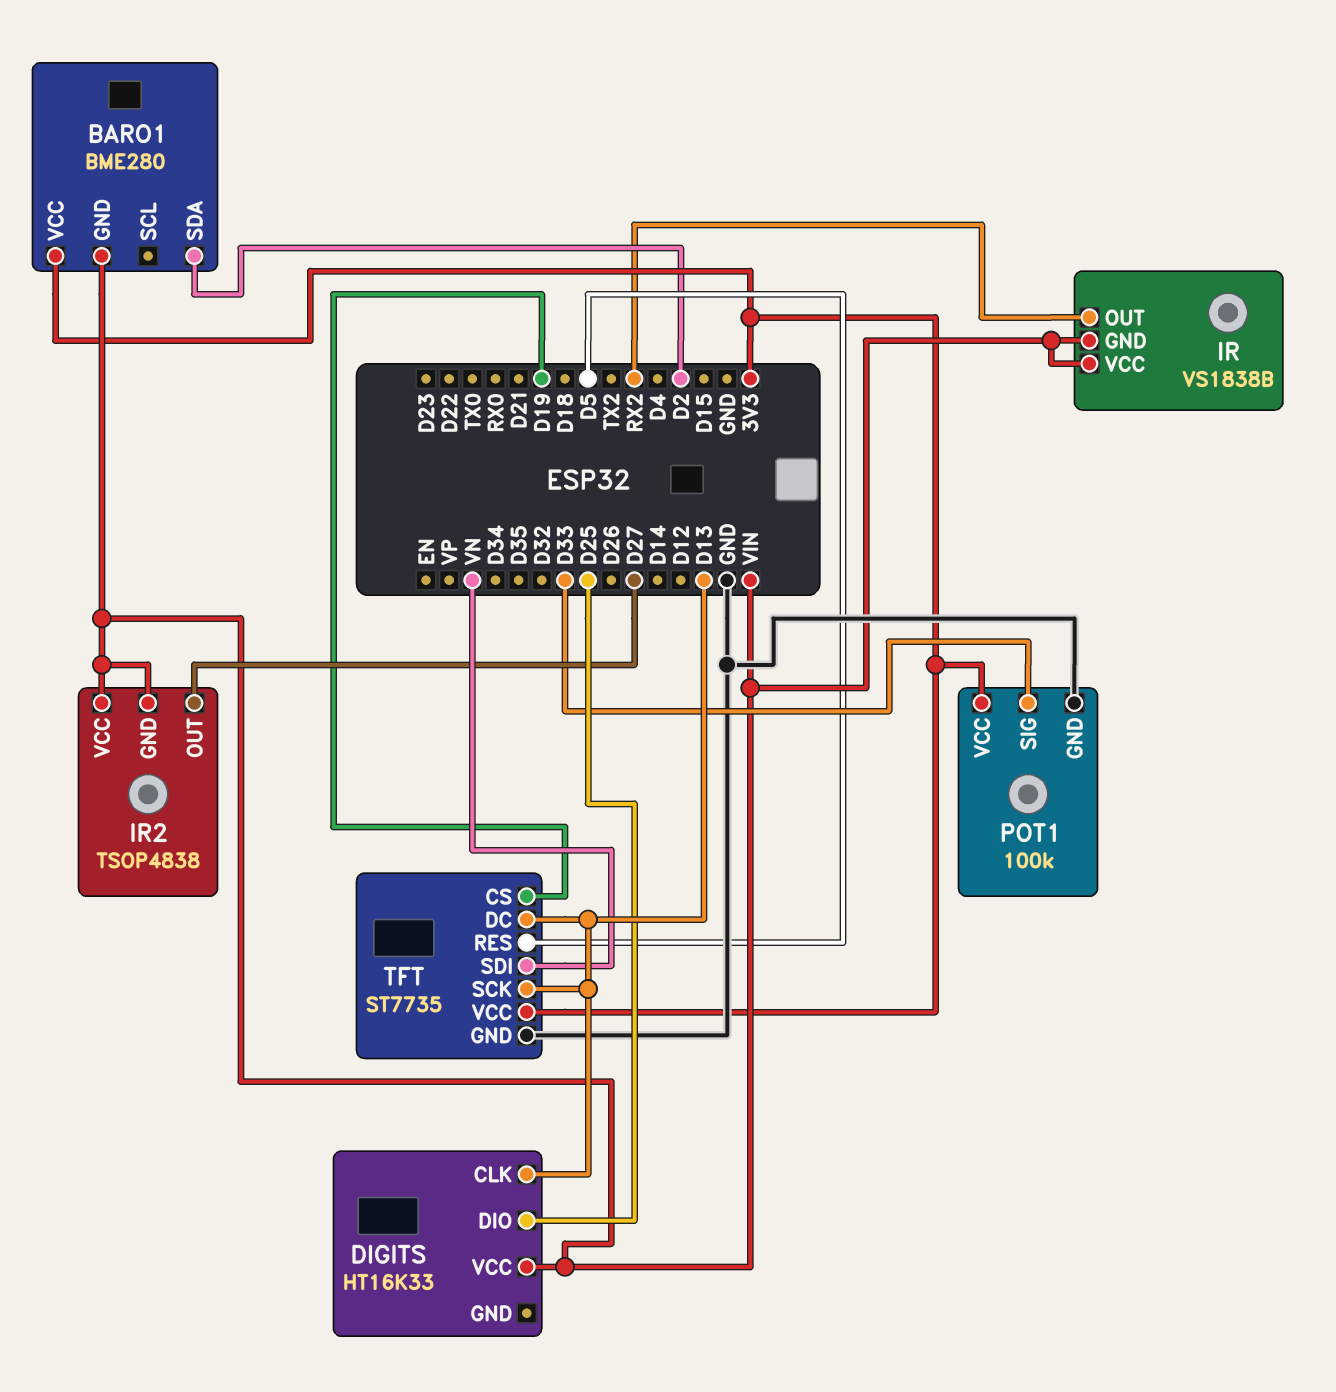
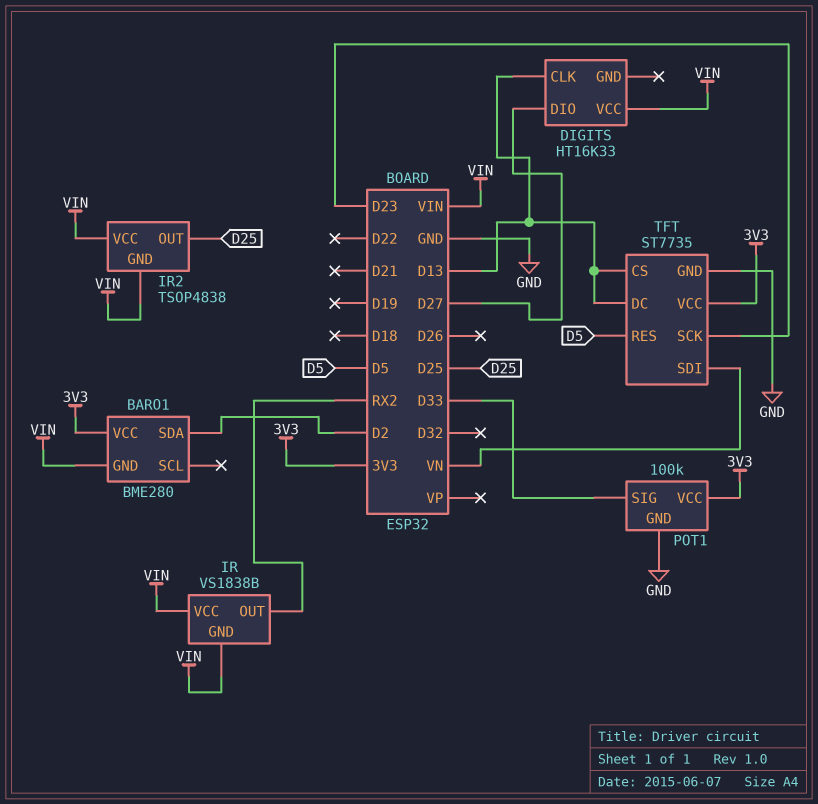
DIGITS pin DIO: D25 -> D27
IR2 pin OUT: D27 -> D25
TFT pin CS: D19 -> D13
TFT pin SCK: D13 -> D23

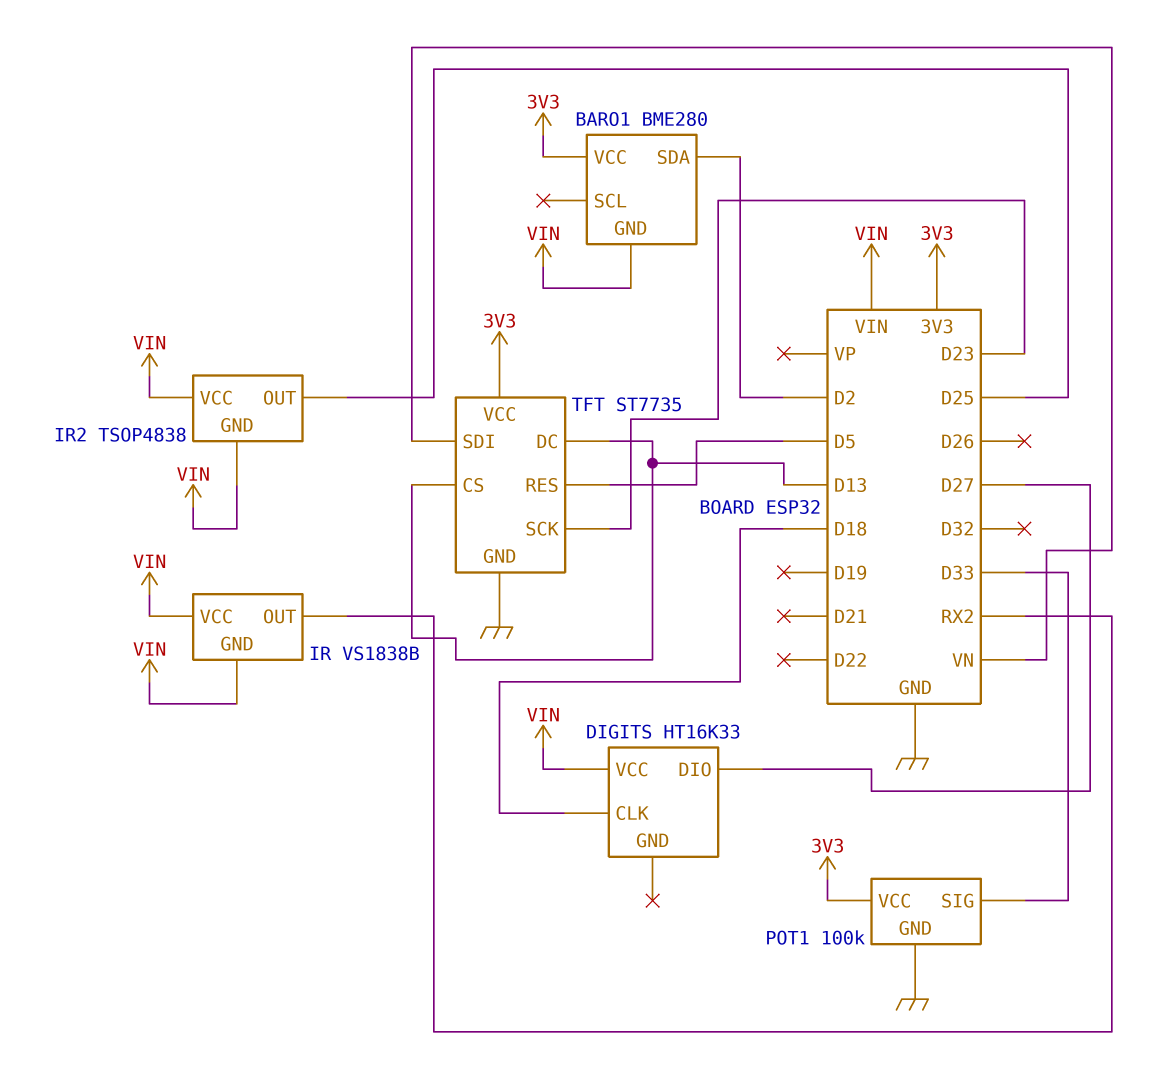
DIGITS pin CLK: D13 -> D18

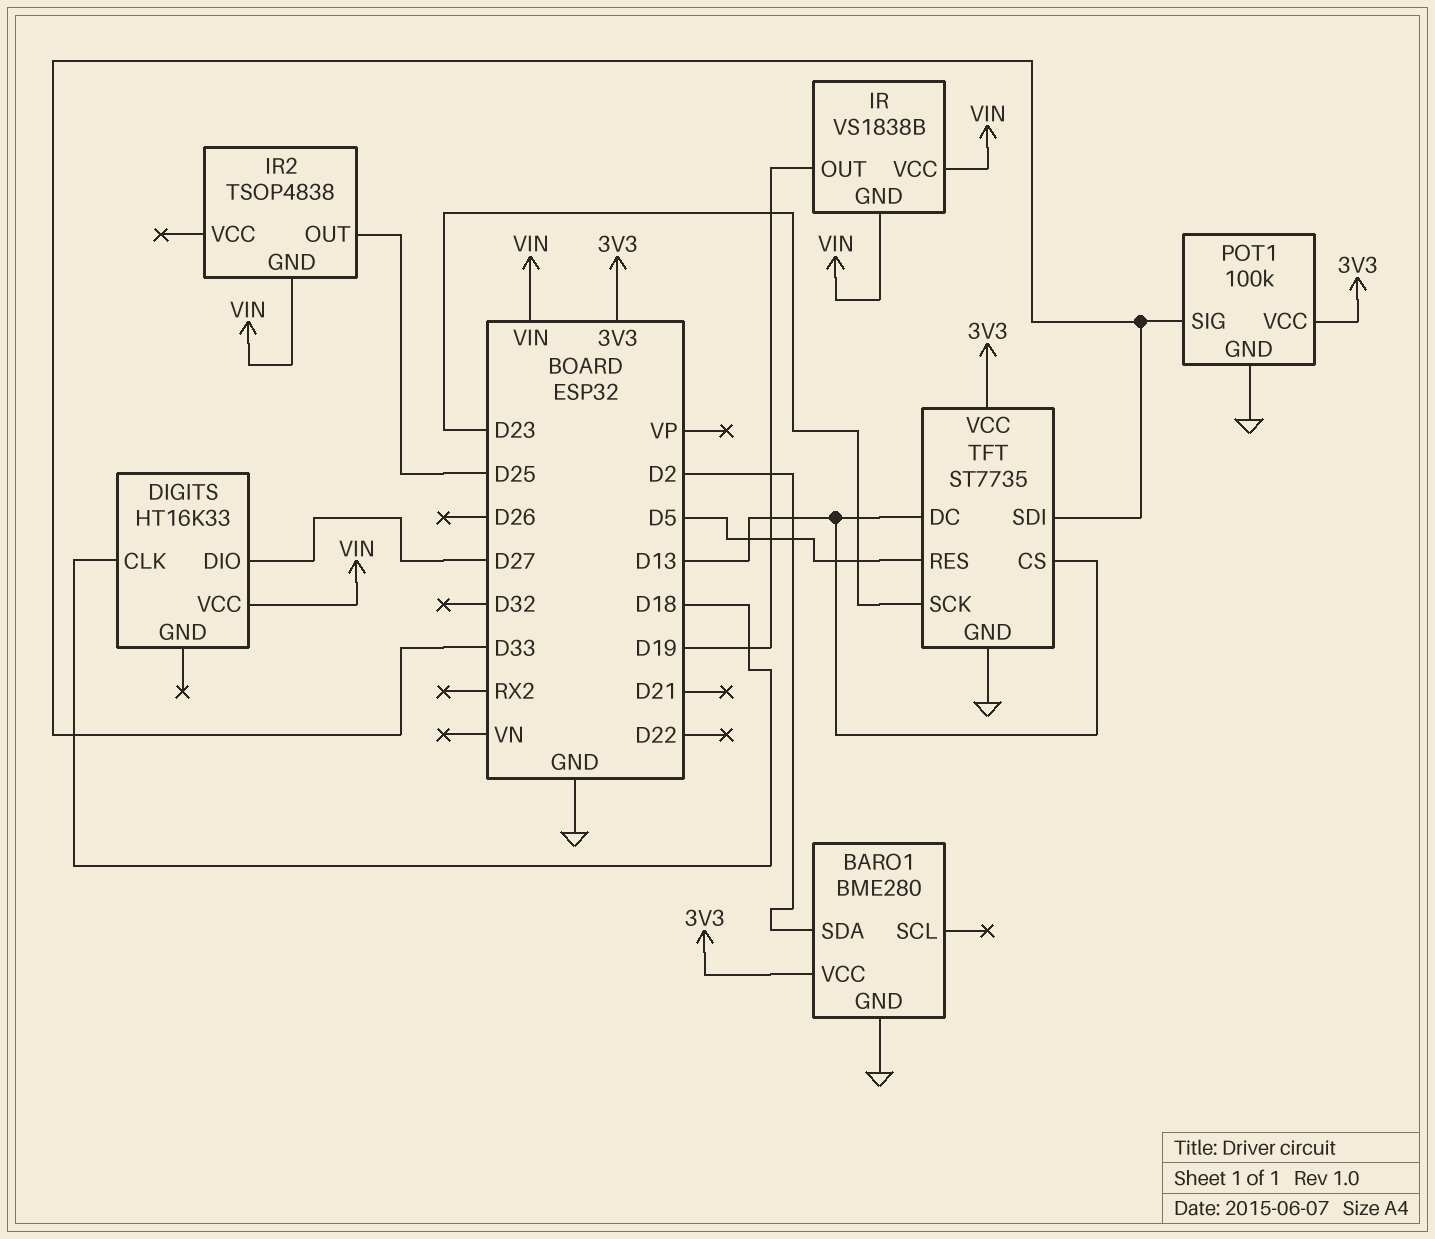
BARO1 pin GND: VIN -> GND
IR pin OUT: RX2 -> D19
IR2 pin VCC: VIN -> none
TFT pin SDI: VN -> D33

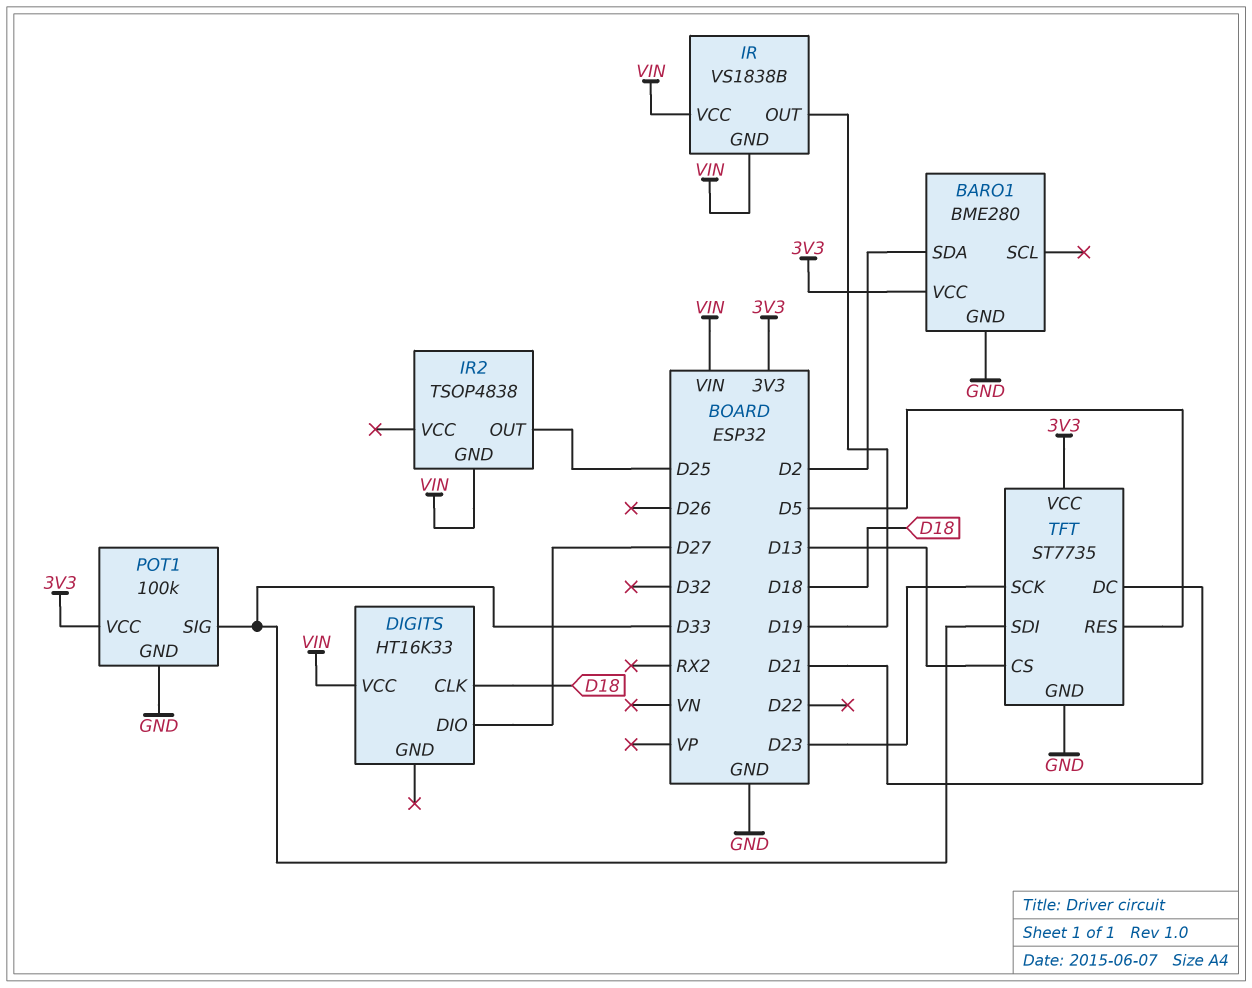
TFT pin DC: D13 -> D21

